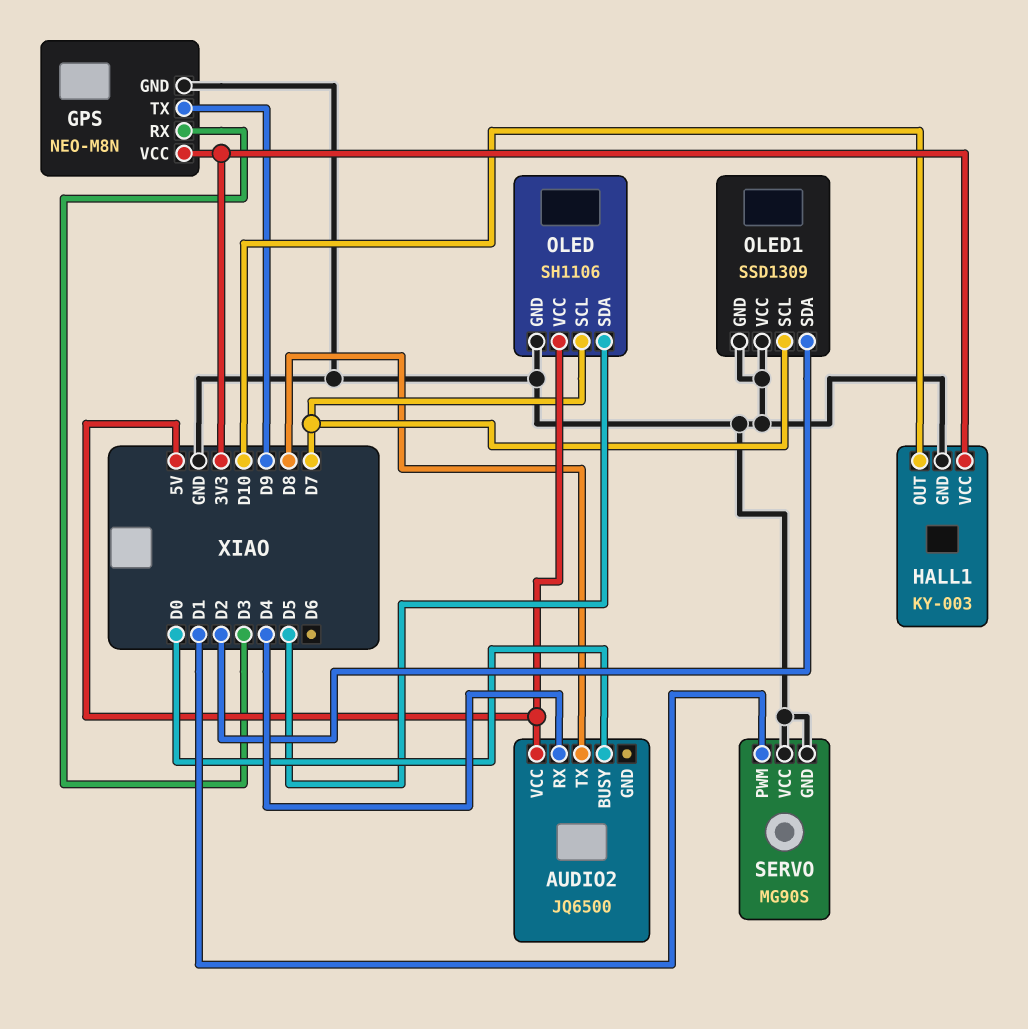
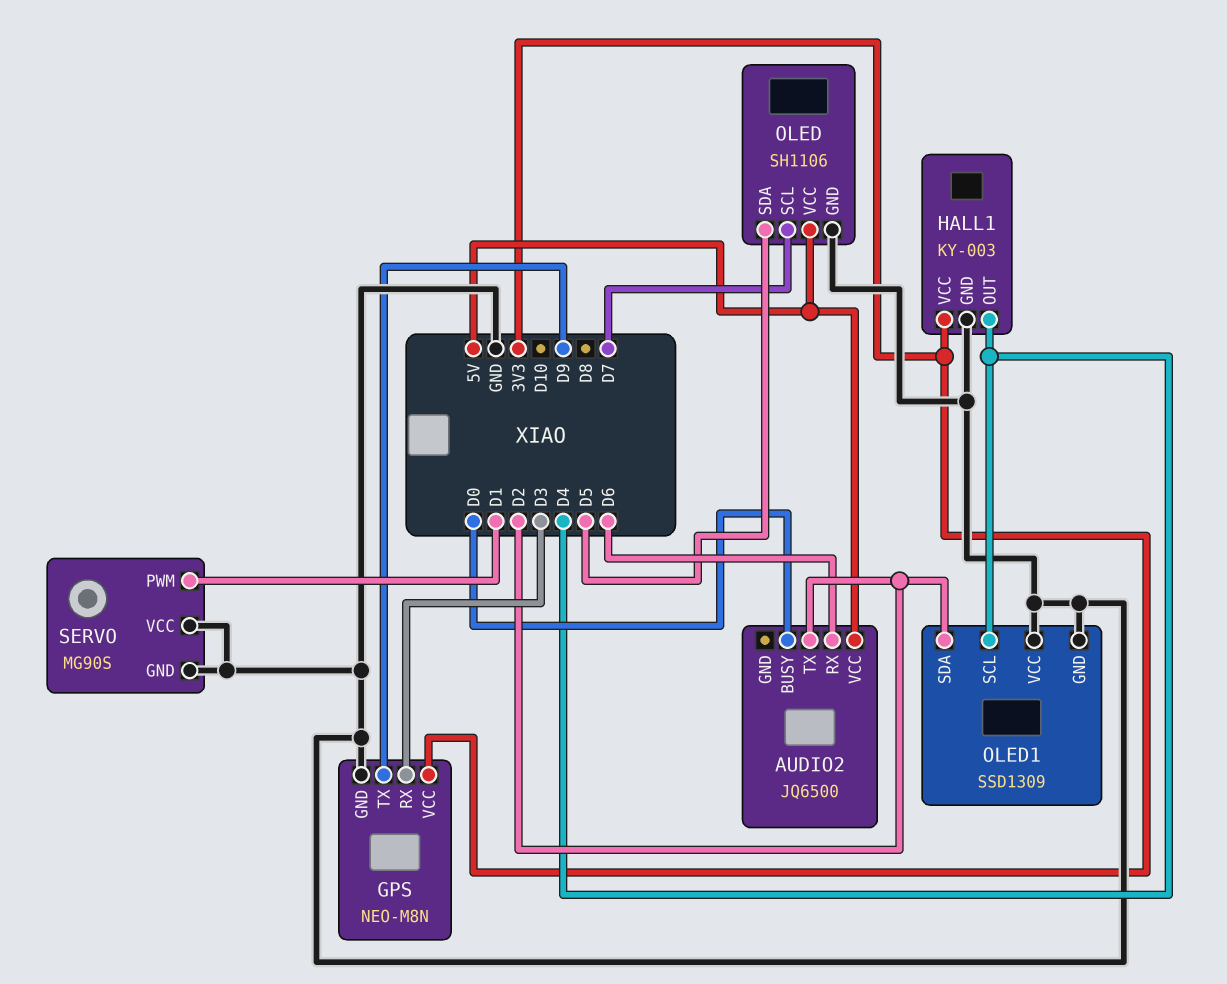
AUDIO2 pin RX: D4 -> D6
AUDIO2 pin TX: D8 -> D2
HALL1 pin OUT: D10 -> D4
OLED1 pin SCL: D7 -> D4

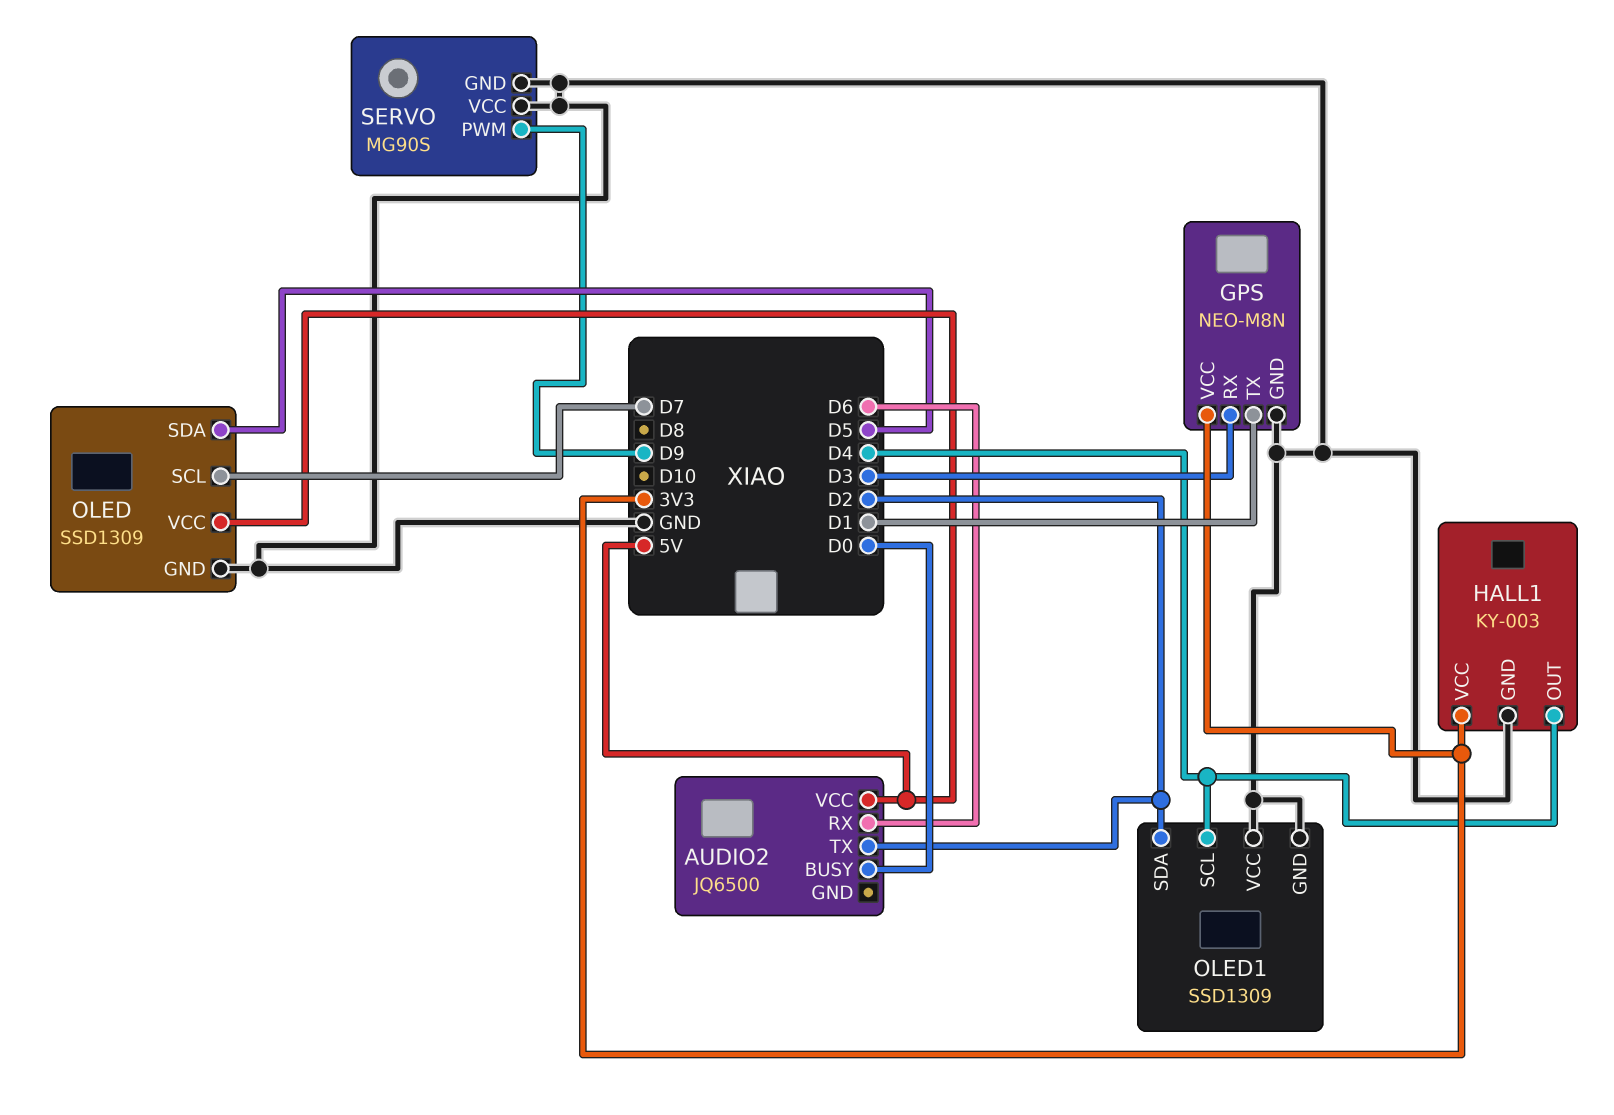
GPS pin TX: D9 -> D1
OLED: SH1106 -> SSD1309
SERVO pin PWM: D1 -> D9

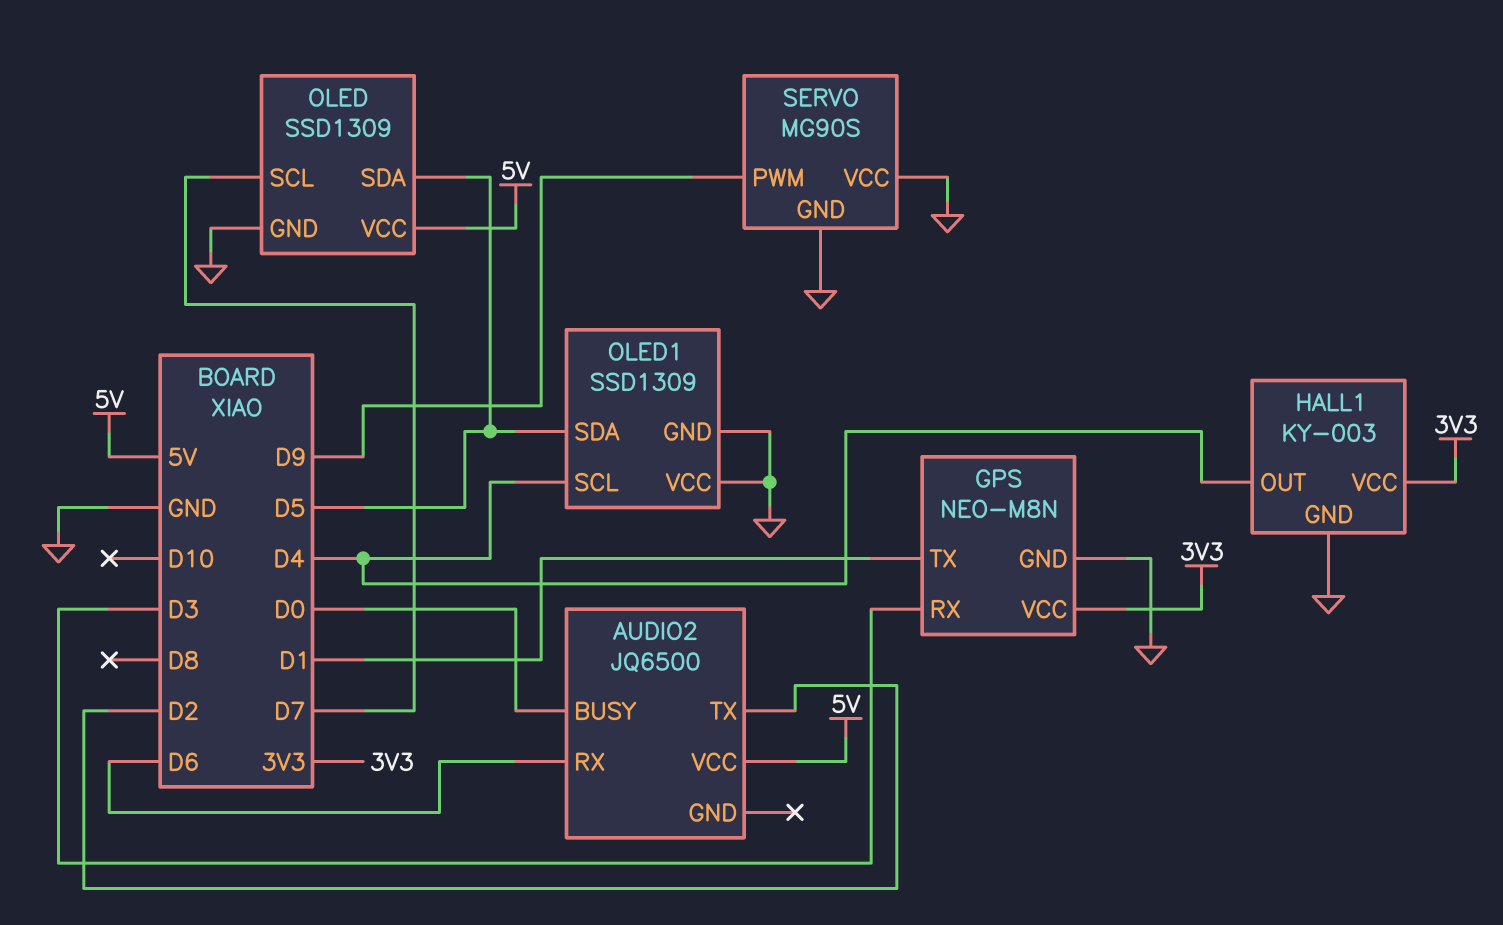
OLED1 pin SDA: D2 -> D5

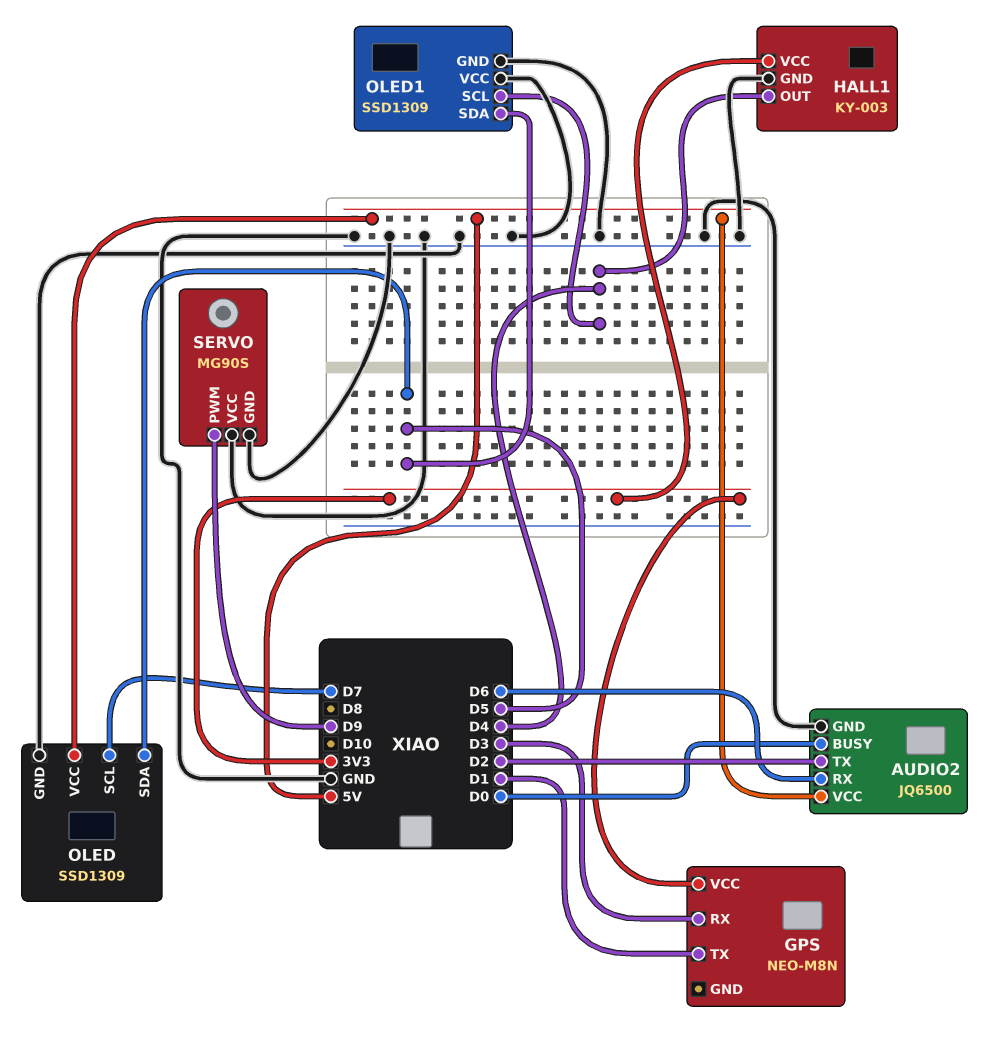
AUDIO2 pin GND: none -> GND
GPS pin GND: GND -> none

